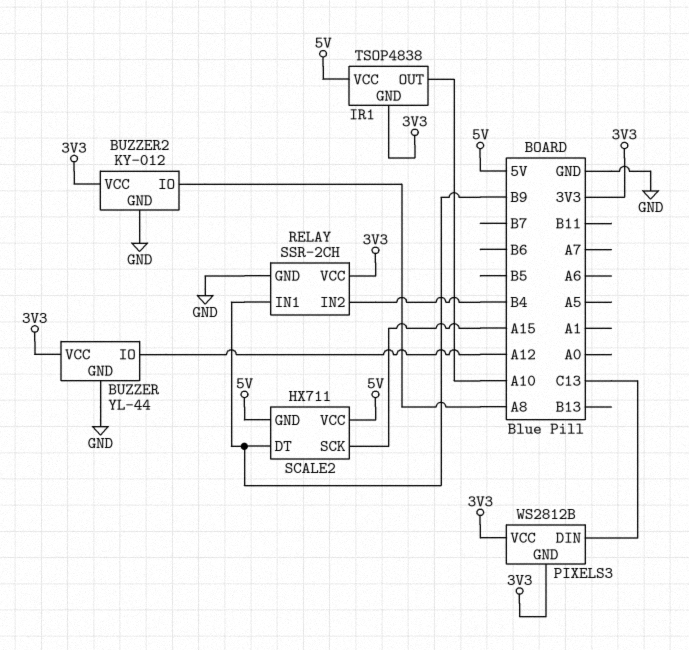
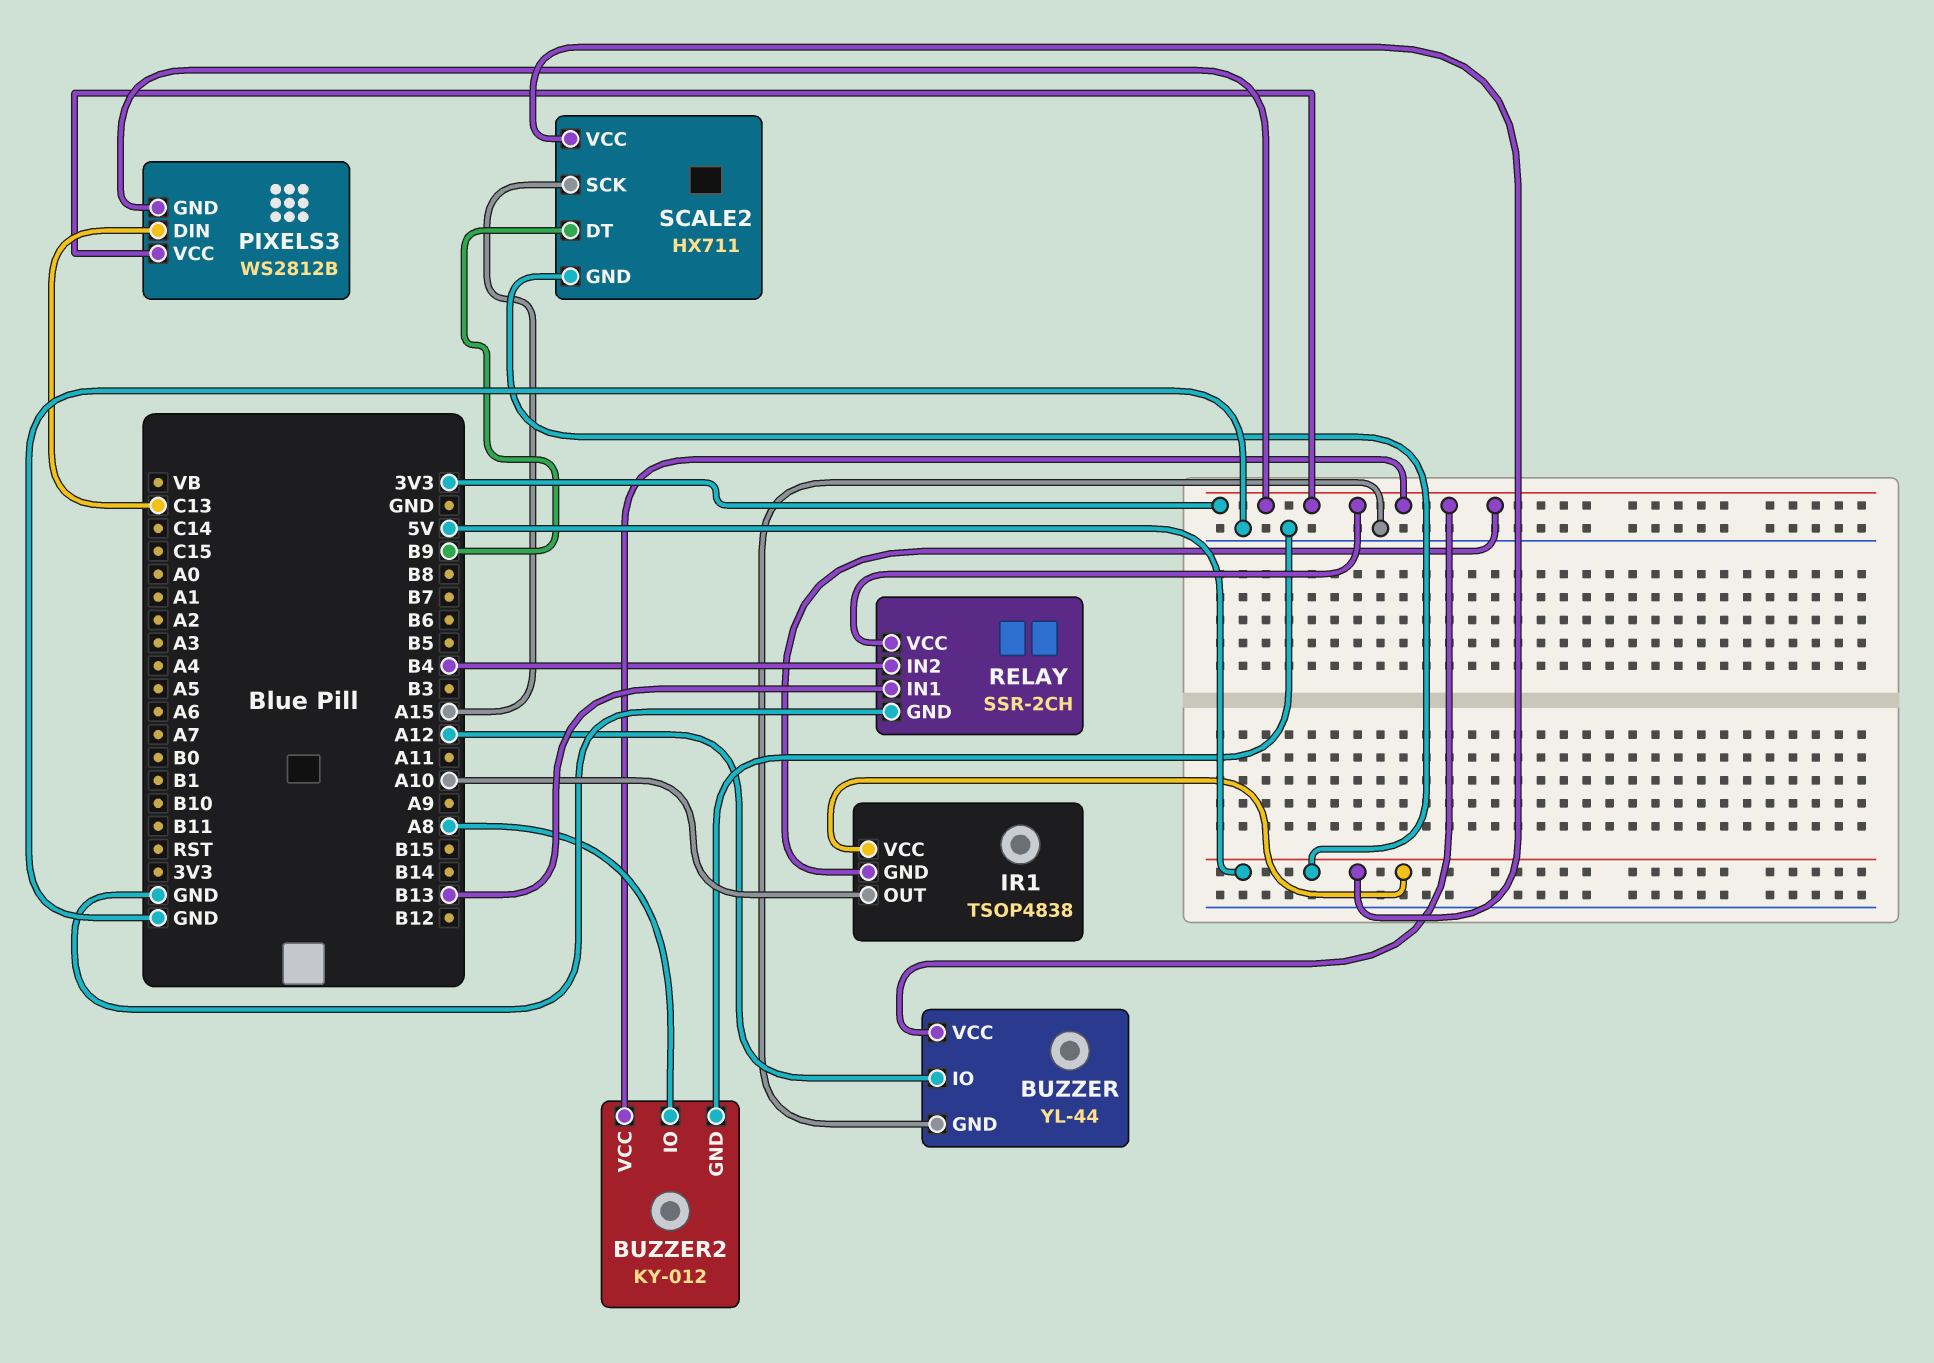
RELAY pin IN1: B9 -> B13

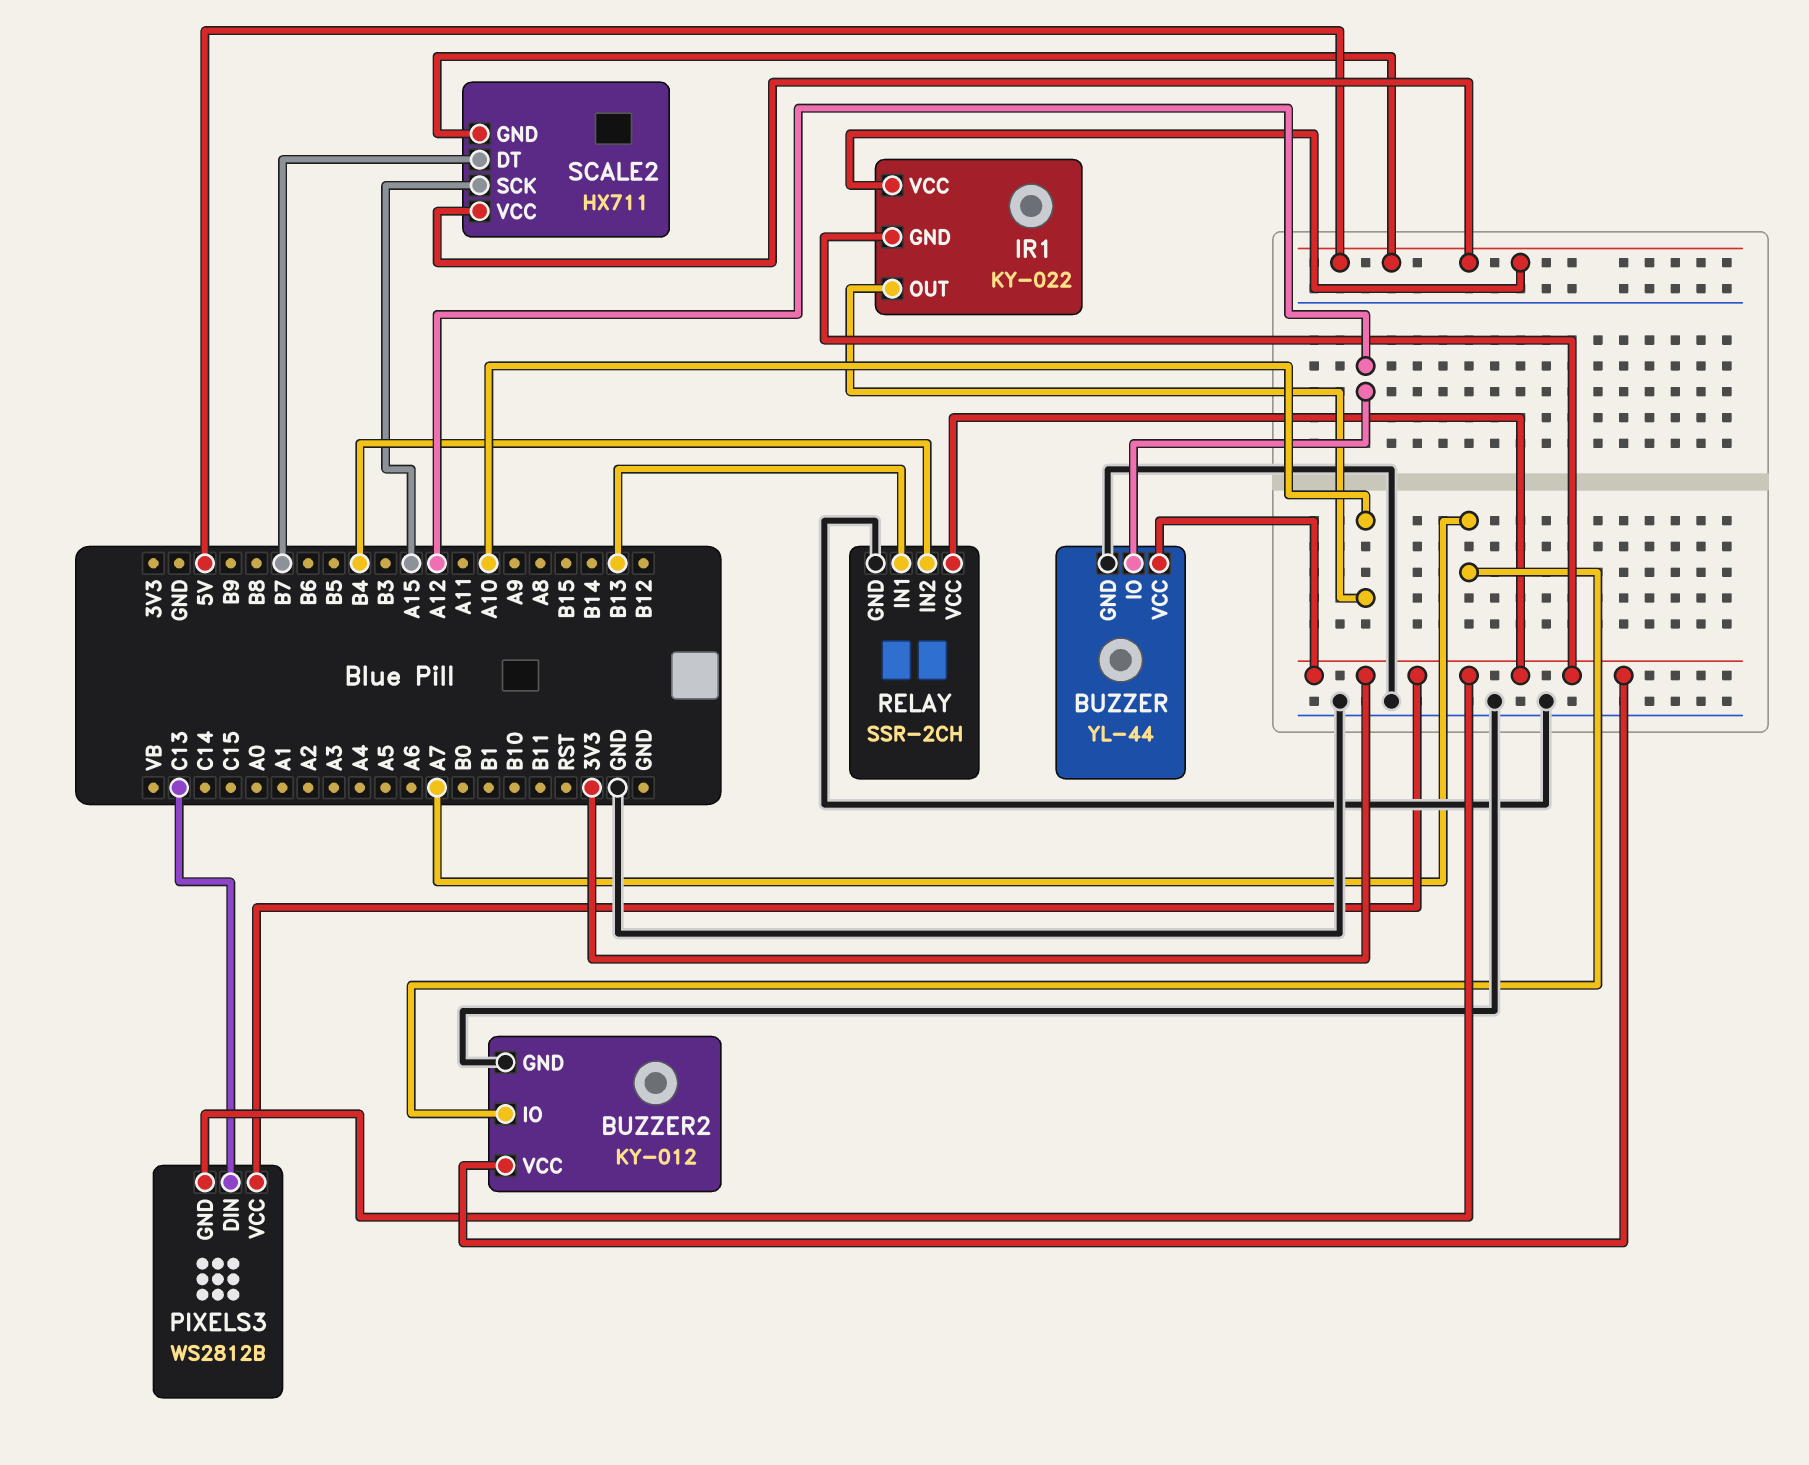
BUZZER2 pin IO: A8 -> A7
IR1: TSOP4838 -> KY-022
SCALE2 pin DT: B9 -> B7

